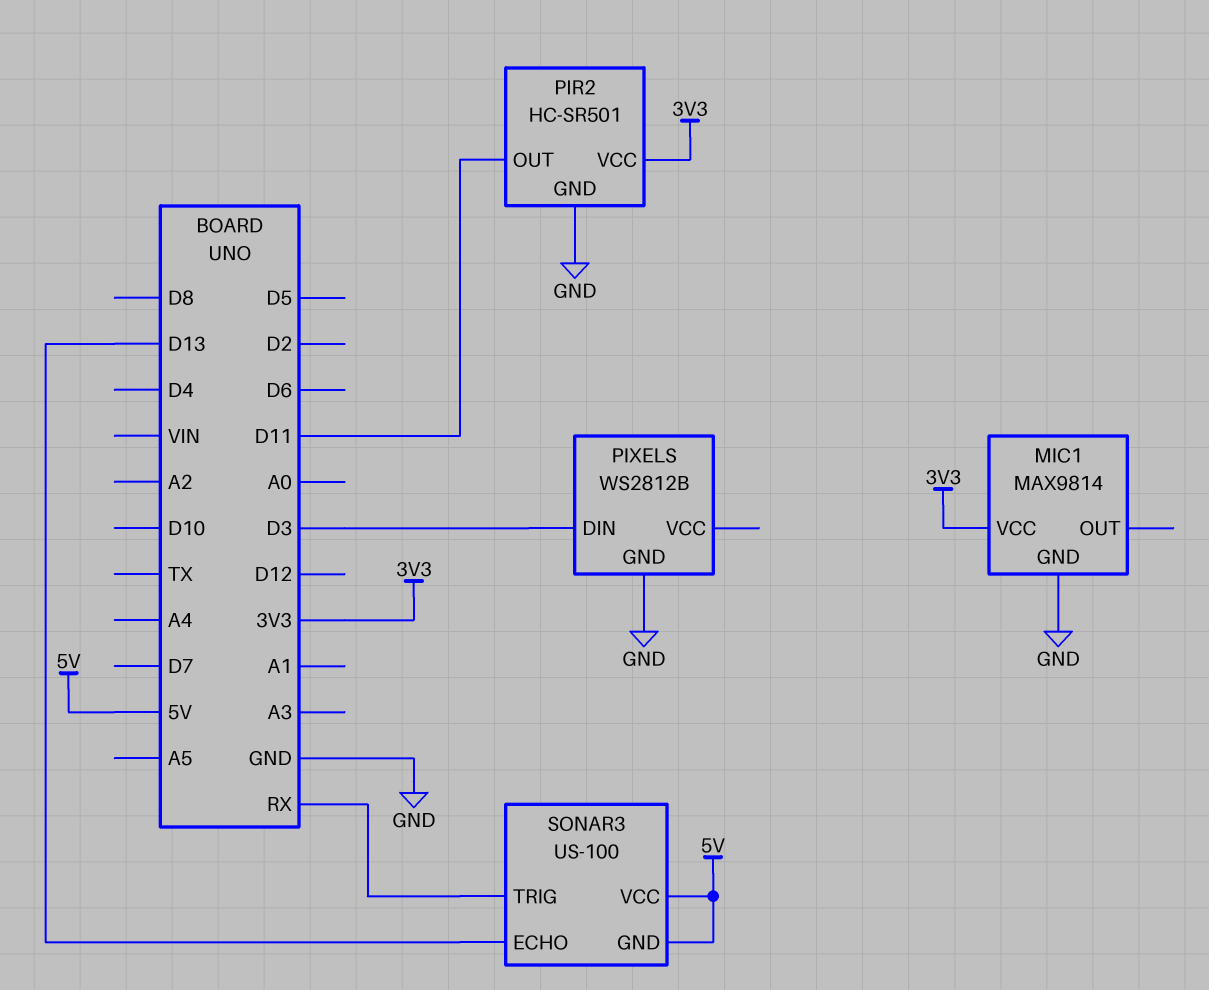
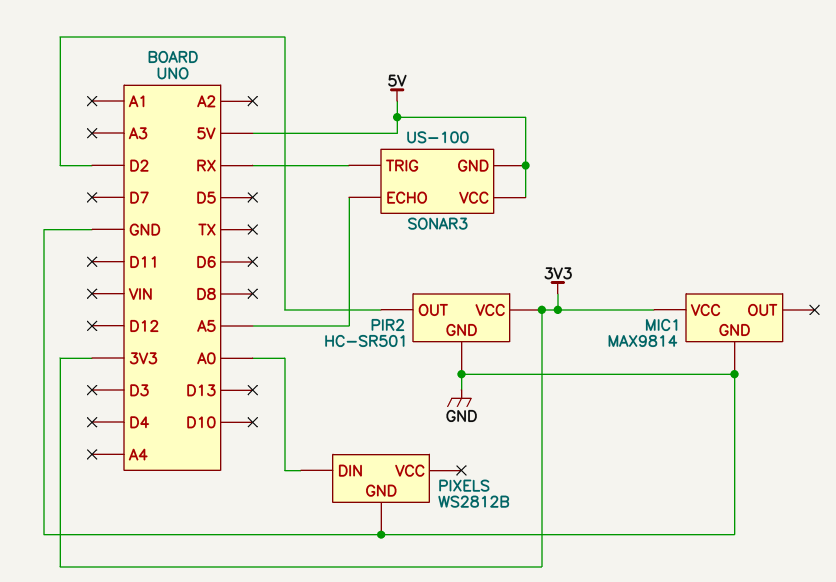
PIR2 pin OUT: D11 -> D2
PIXELS pin DIN: D3 -> A0
SONAR3 pin ECHO: D13 -> A5

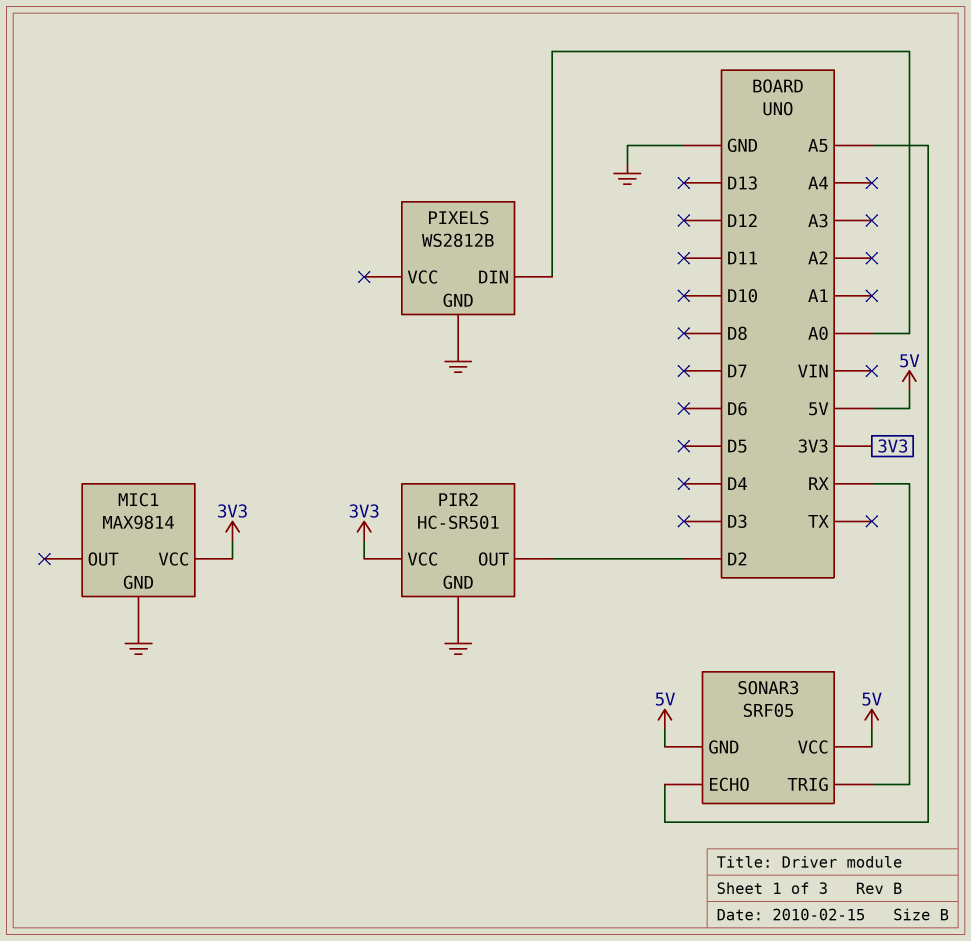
SONAR3: US-100 -> SRF05

